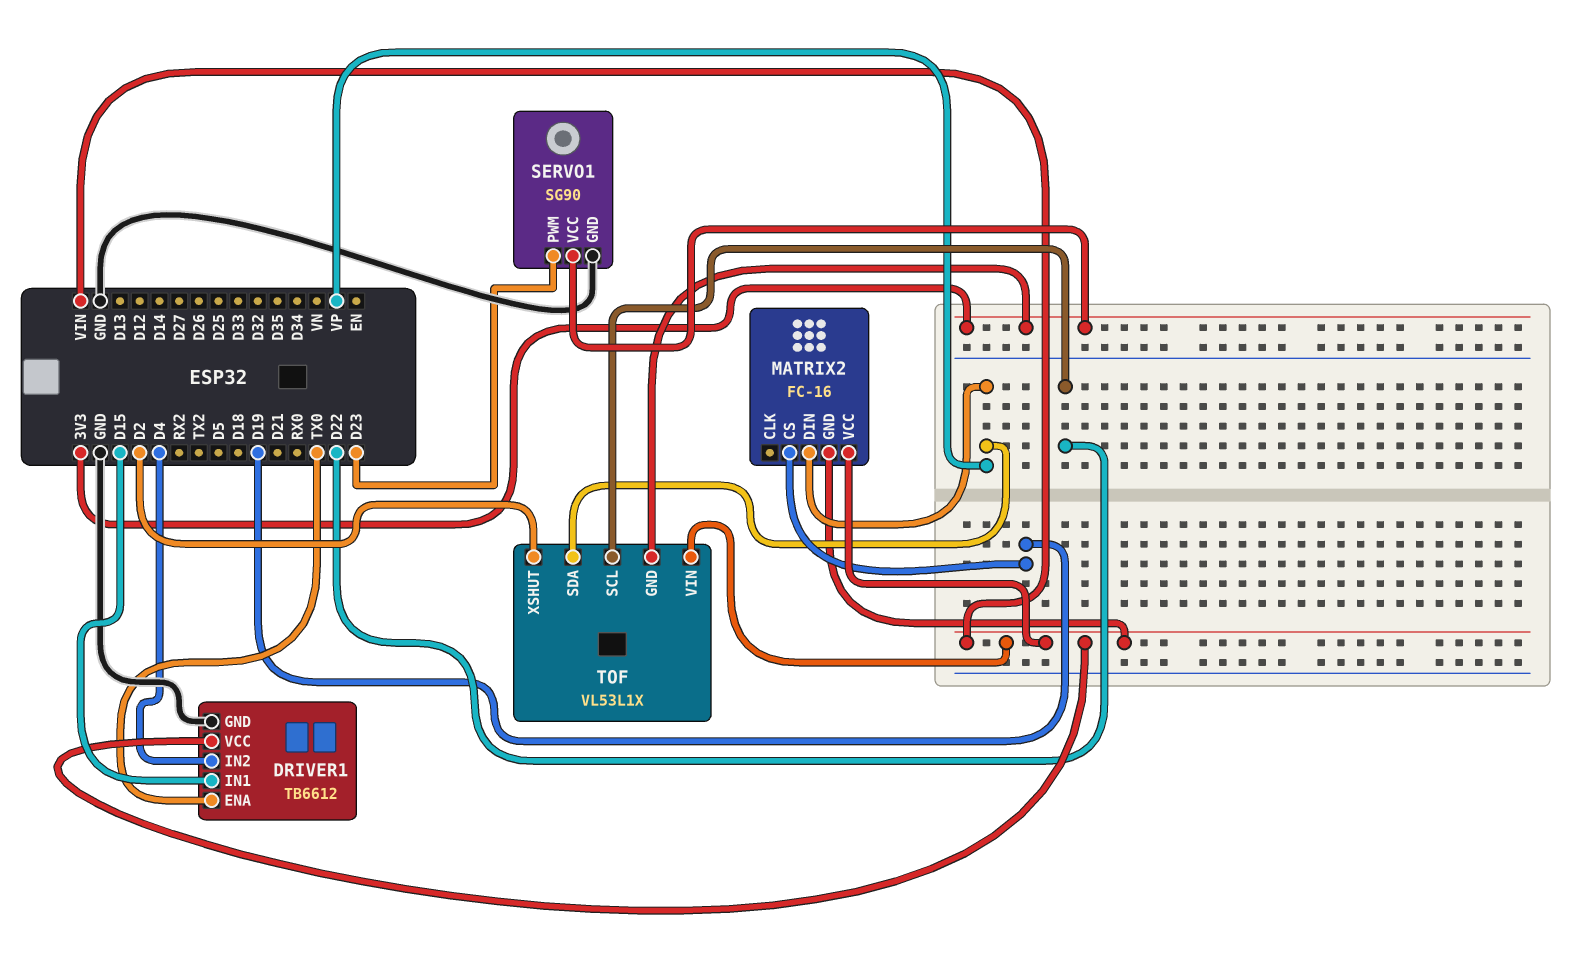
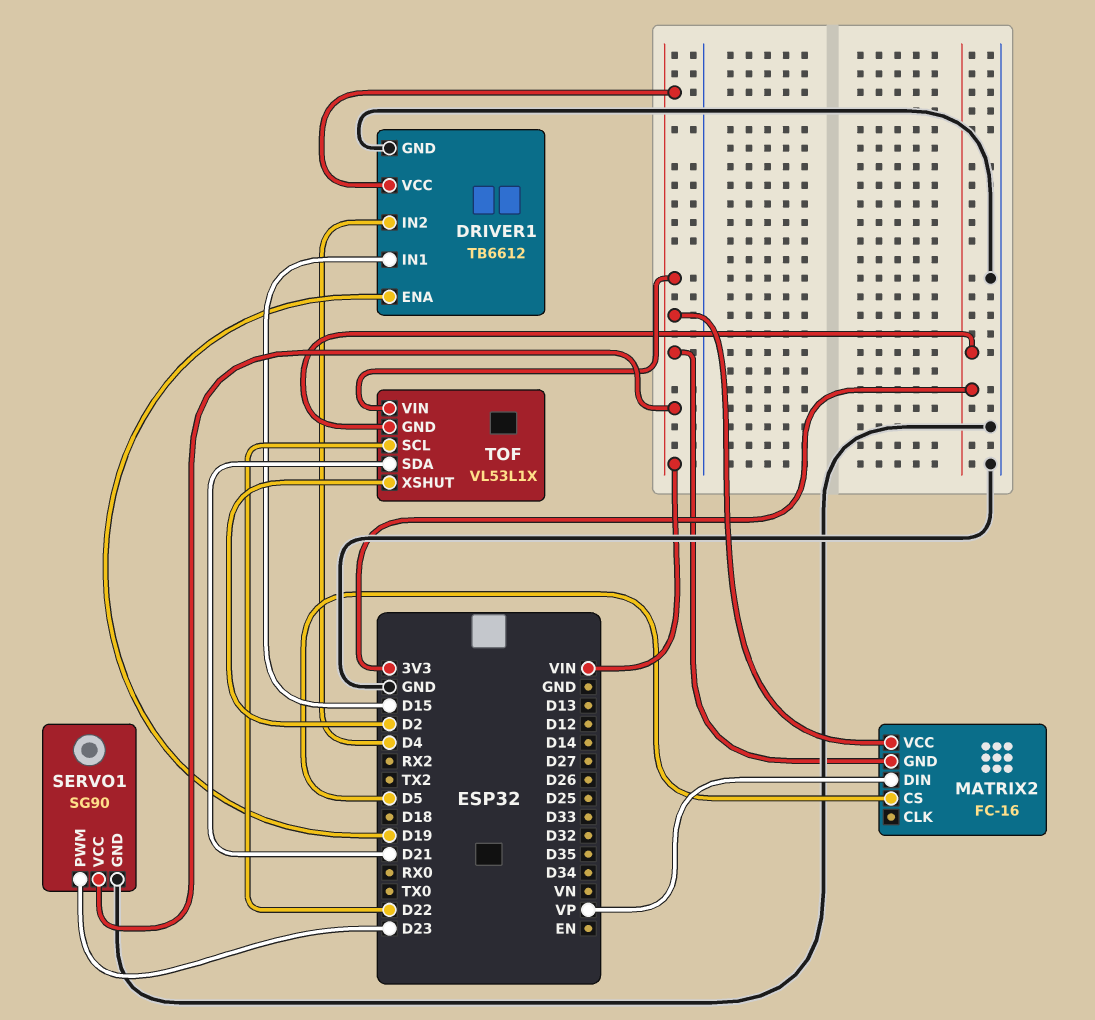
DRIVER1 pin ENA: TX0 -> D19
MATRIX2 pin CS: D19 -> D5
SERVO1 pin VCC: 3V3 -> VIN
TOF pin SDA: VP -> D21

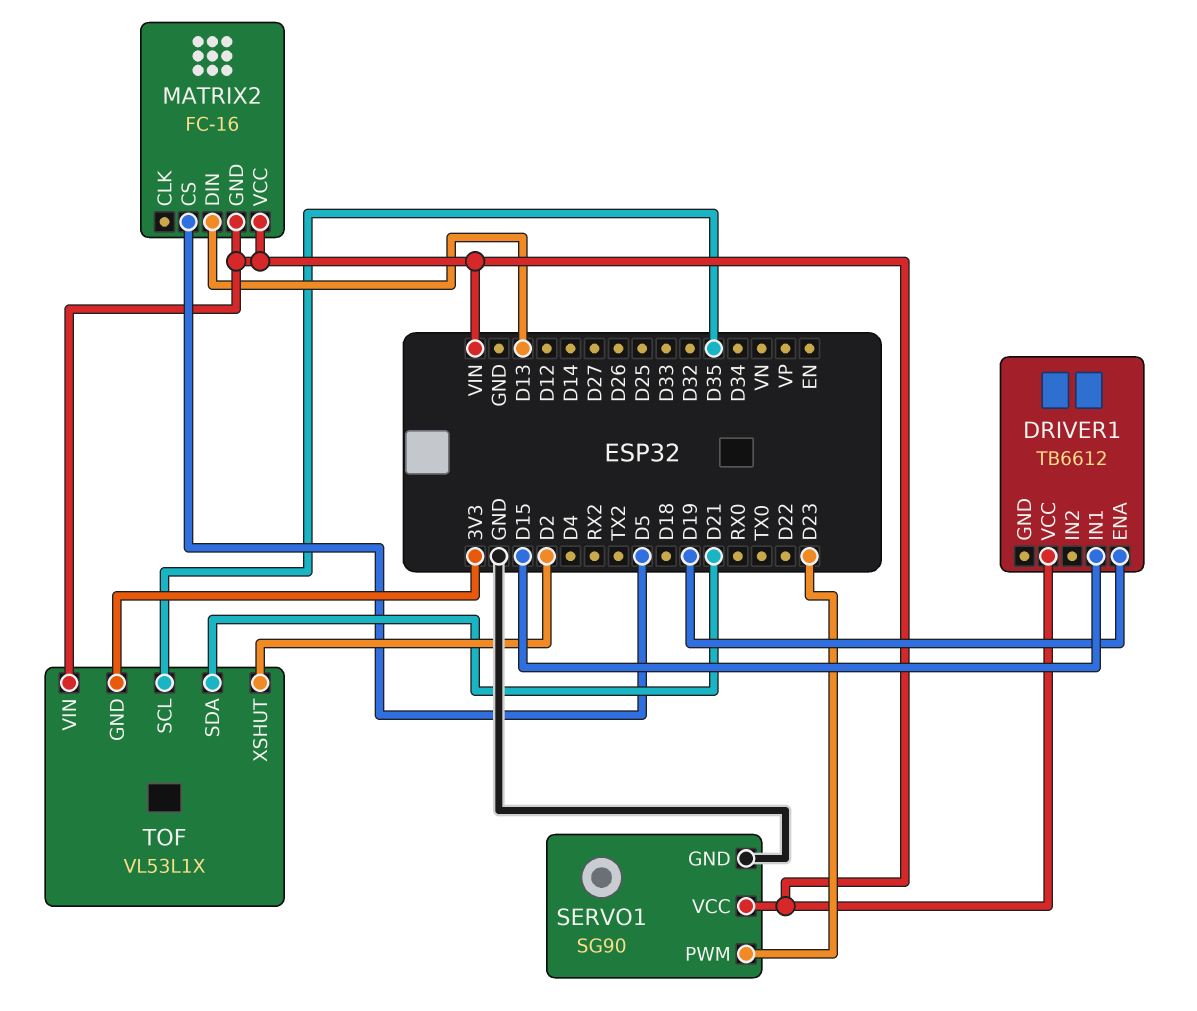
DRIVER1 pin GND: GND -> none
DRIVER1 pin IN2: D4 -> none
MATRIX2 pin DIN: VP -> D13
TOF pin SCL: D22 -> D35

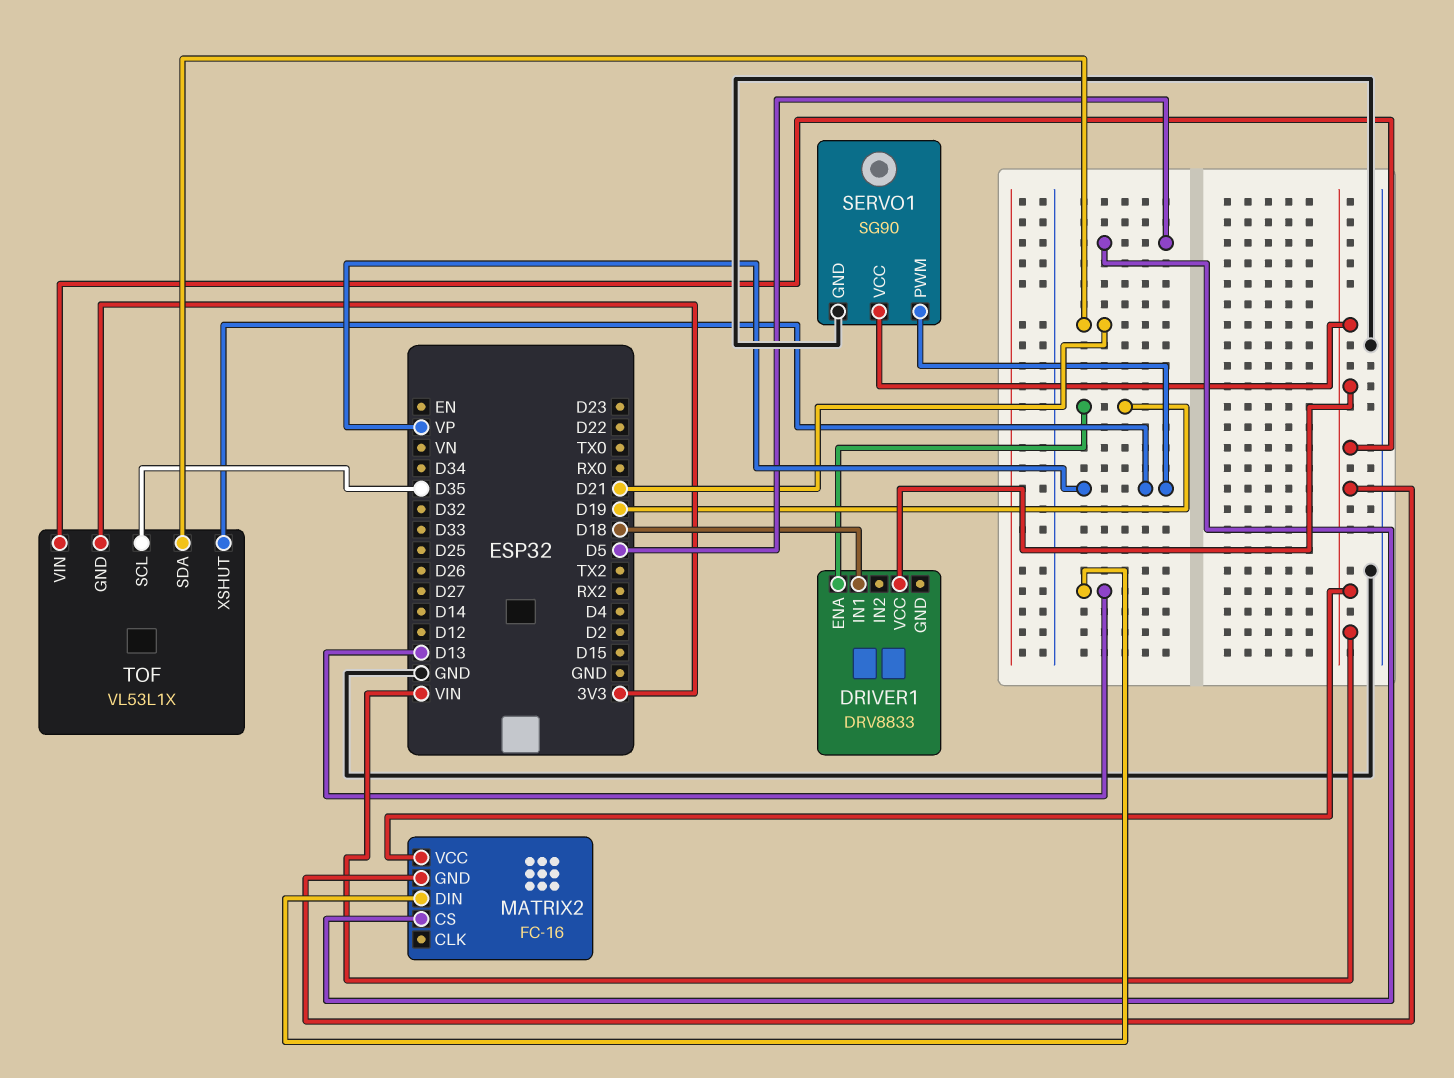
DRIVER1: TB6612 -> DRV8833
DRIVER1 pin IN1: D15 -> D18
SERVO1 pin PWM: D23 -> VP
TOF pin XSHUT: D2 -> VP

